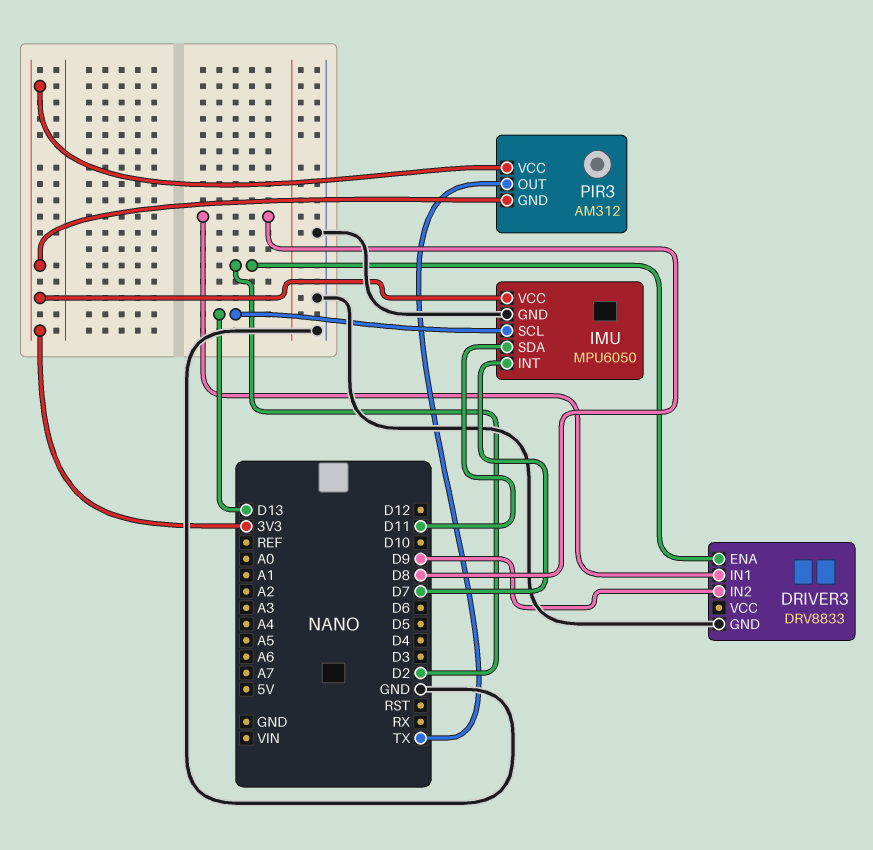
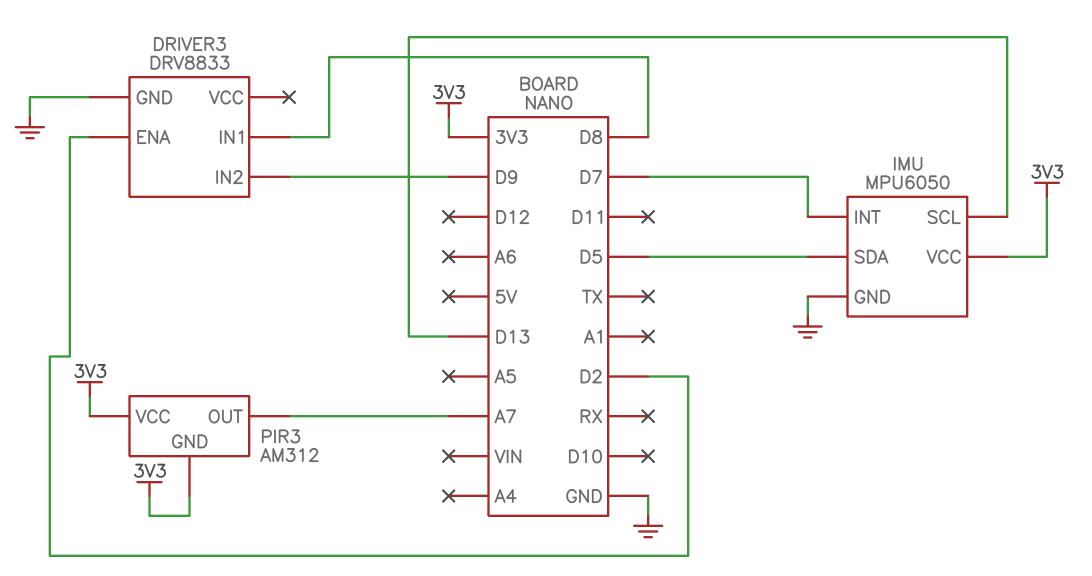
IMU pin SDA: D11 -> D5
PIR3 pin OUT: TX -> A7

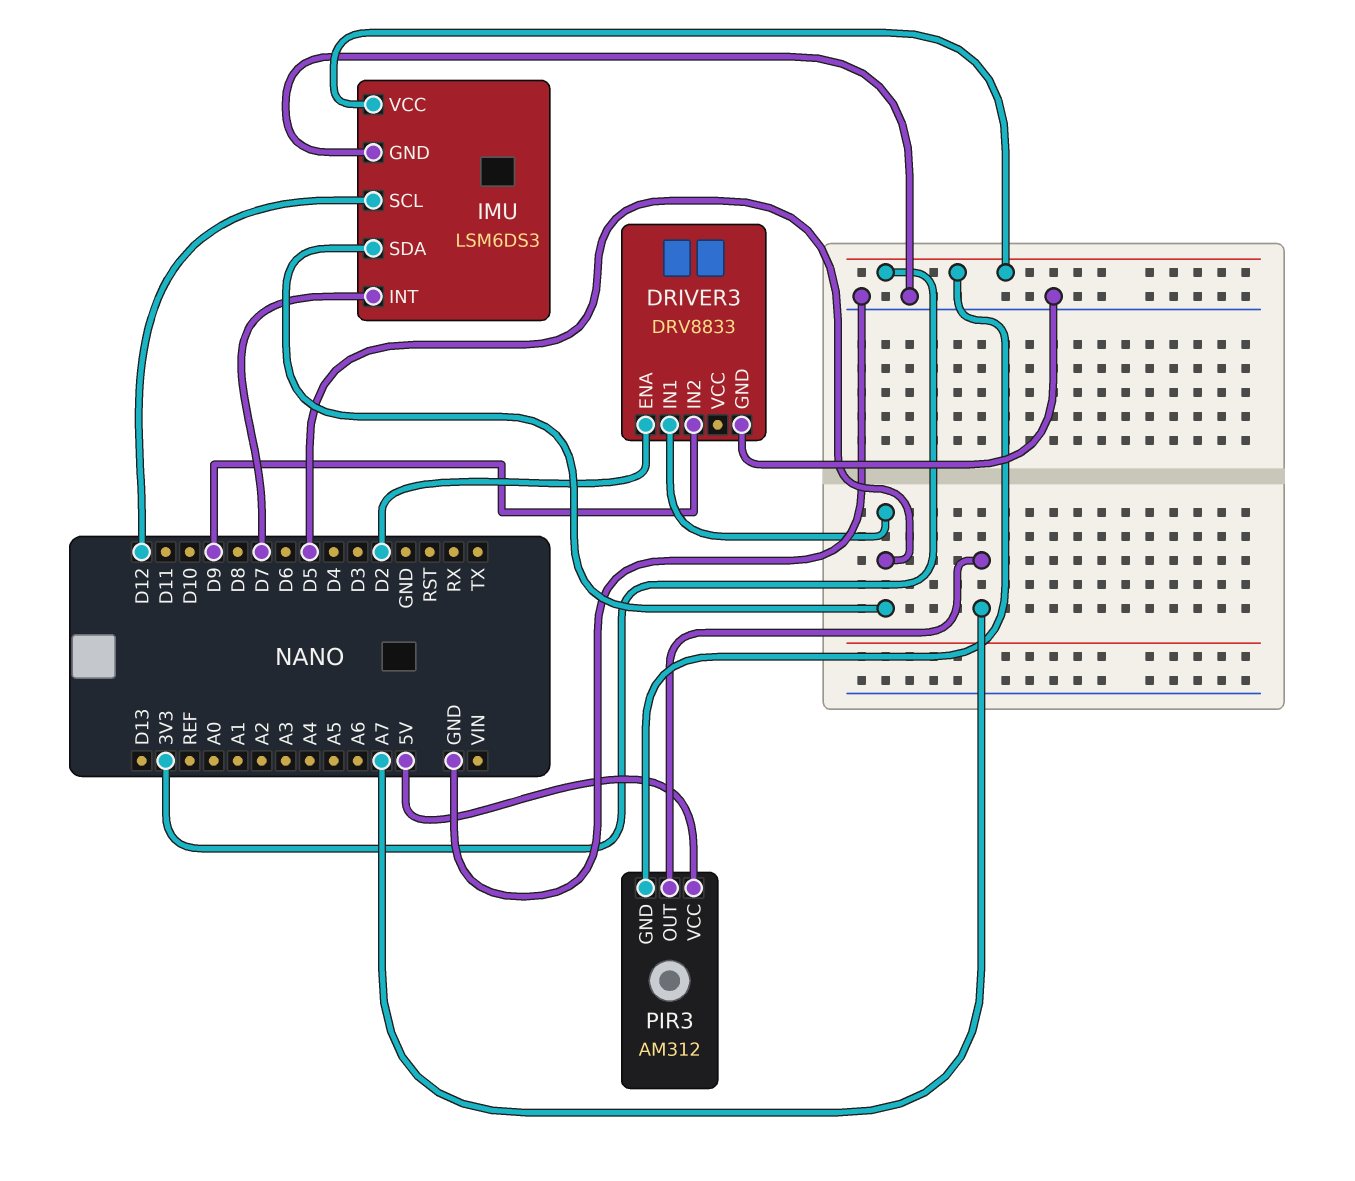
DRIVER3 pin IN1: D8 -> D5
IMU: MPU6050 -> LSM6DS3
IMU pin SCL: D13 -> D12
PIR3 pin VCC: 3V3 -> 5V

